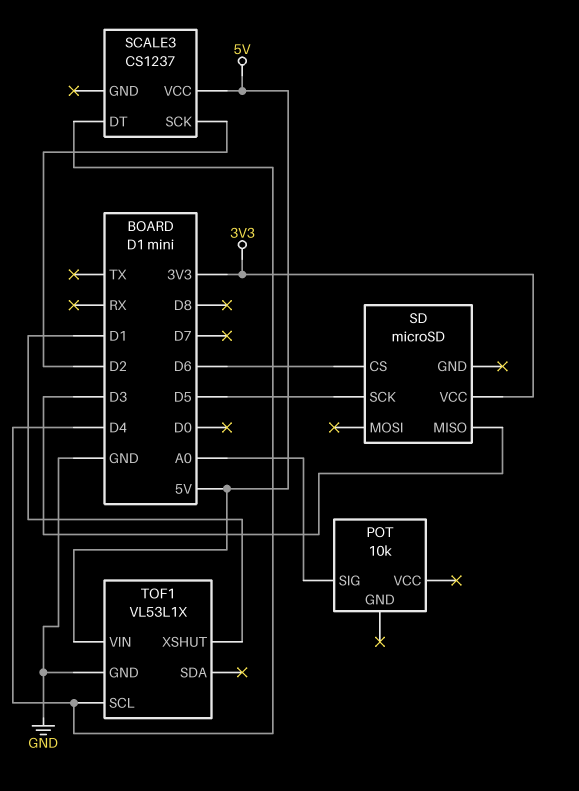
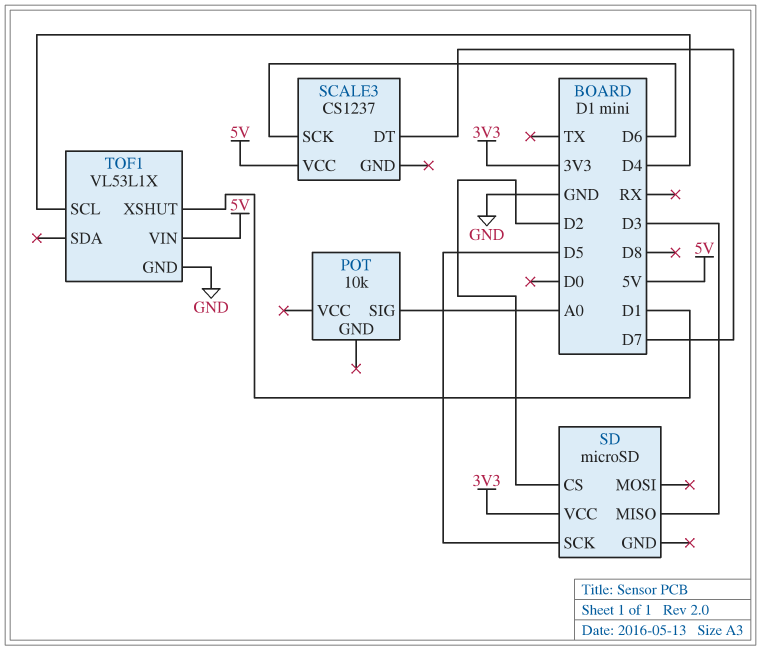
SCALE3 pin DT: D4 -> D7
SCALE3 pin SCK: D2 -> D6
SD pin CS: D6 -> D2

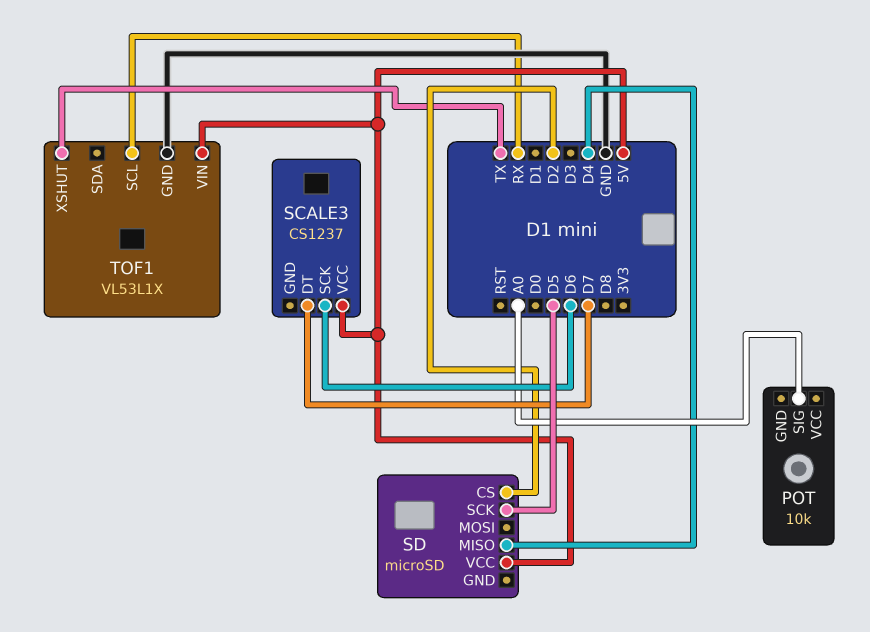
SD pin MISO: D3 -> D4
SD pin VCC: 3V3 -> 5V
TOF1 pin SCL: D4 -> RX
TOF1 pin XSHUT: D1 -> TX

